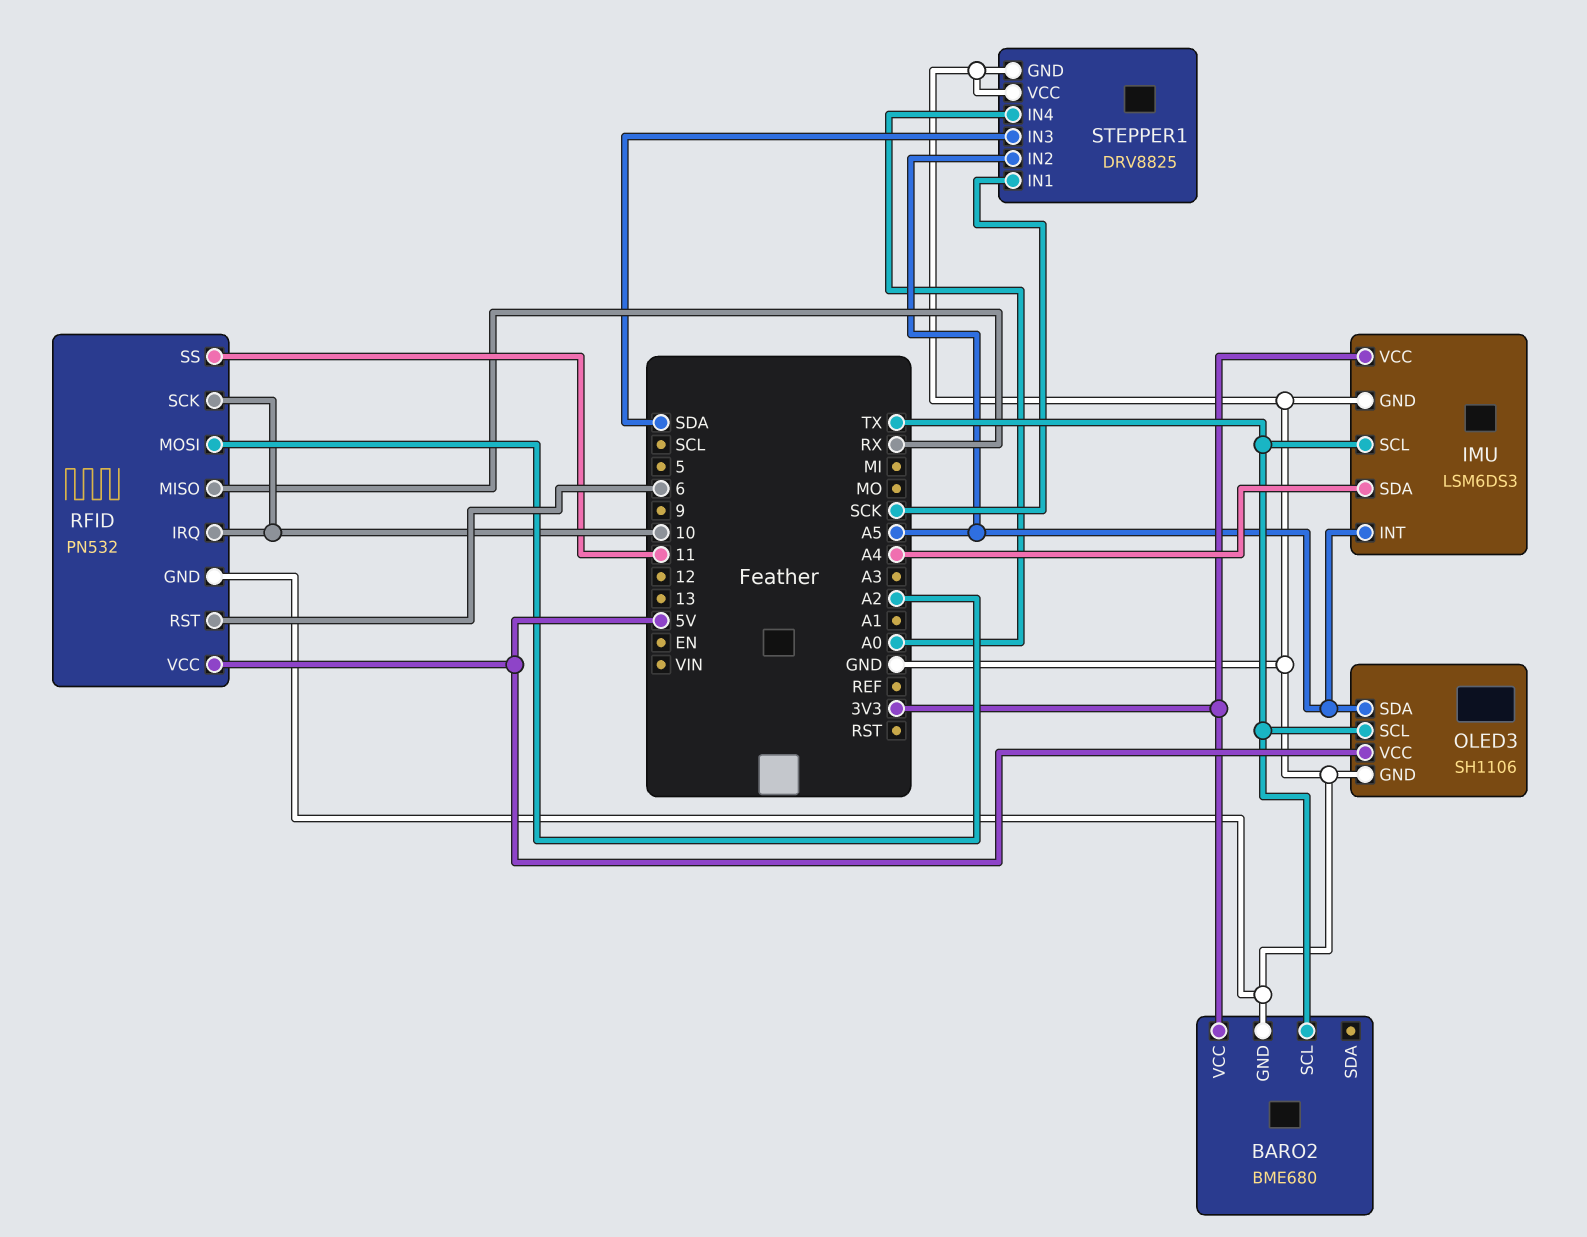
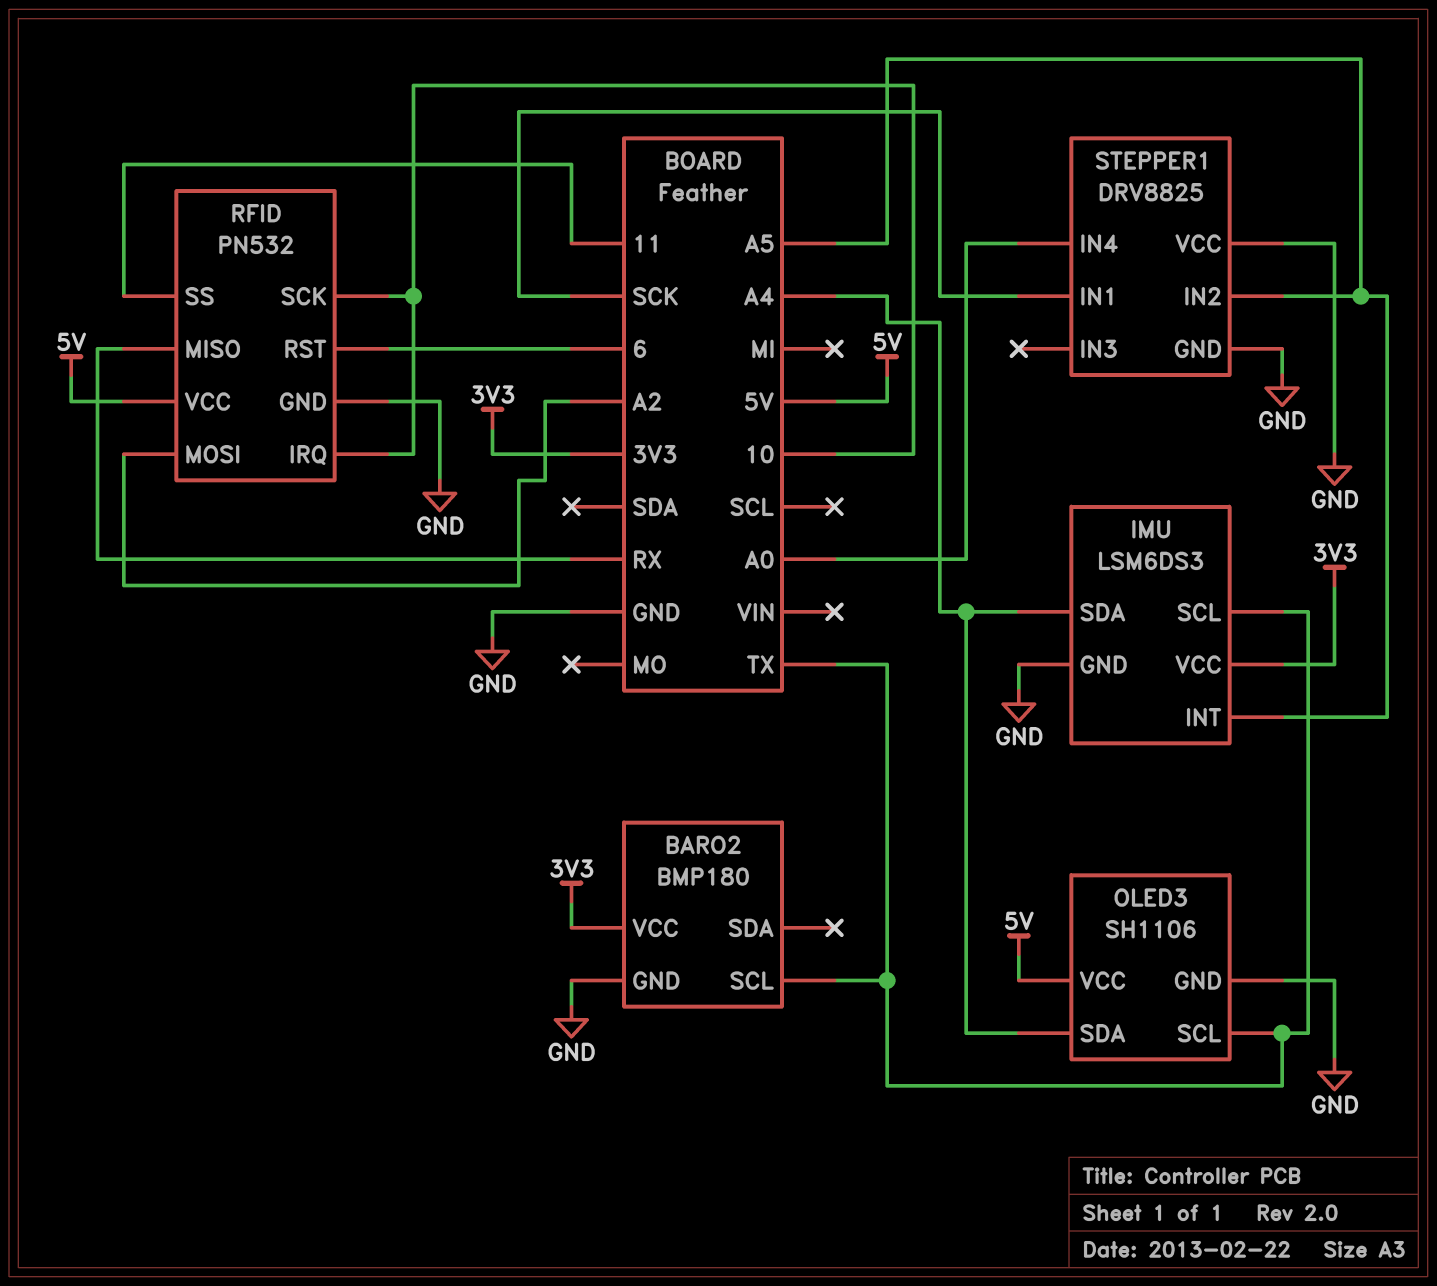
BARO2: BME680 -> BMP180
OLED3 pin SDA: A5 -> A4
STEPPER1 pin IN3: SDA -> none

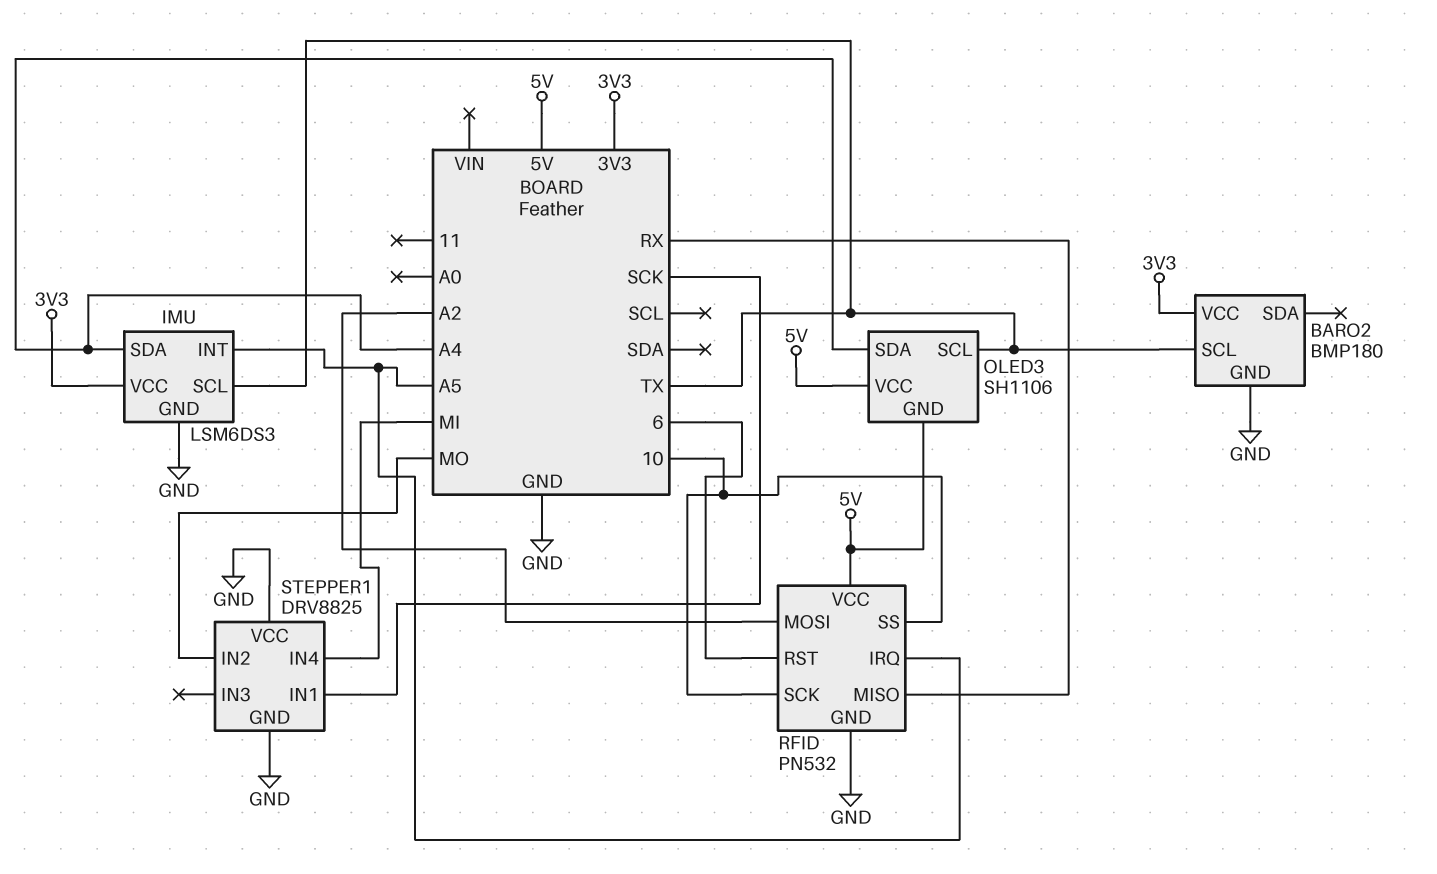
OLED3 pin GND: GND -> 5V
RFID pin IRQ: 10 -> A5
RFID pin SS: 11 -> 10
STEPPER1 pin IN2: A5 -> MO
STEPPER1 pin IN4: A0 -> MI

